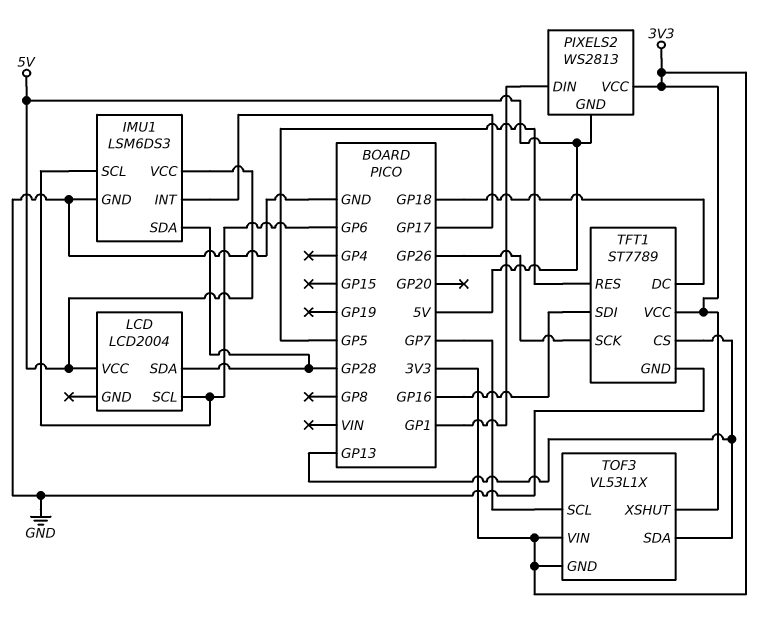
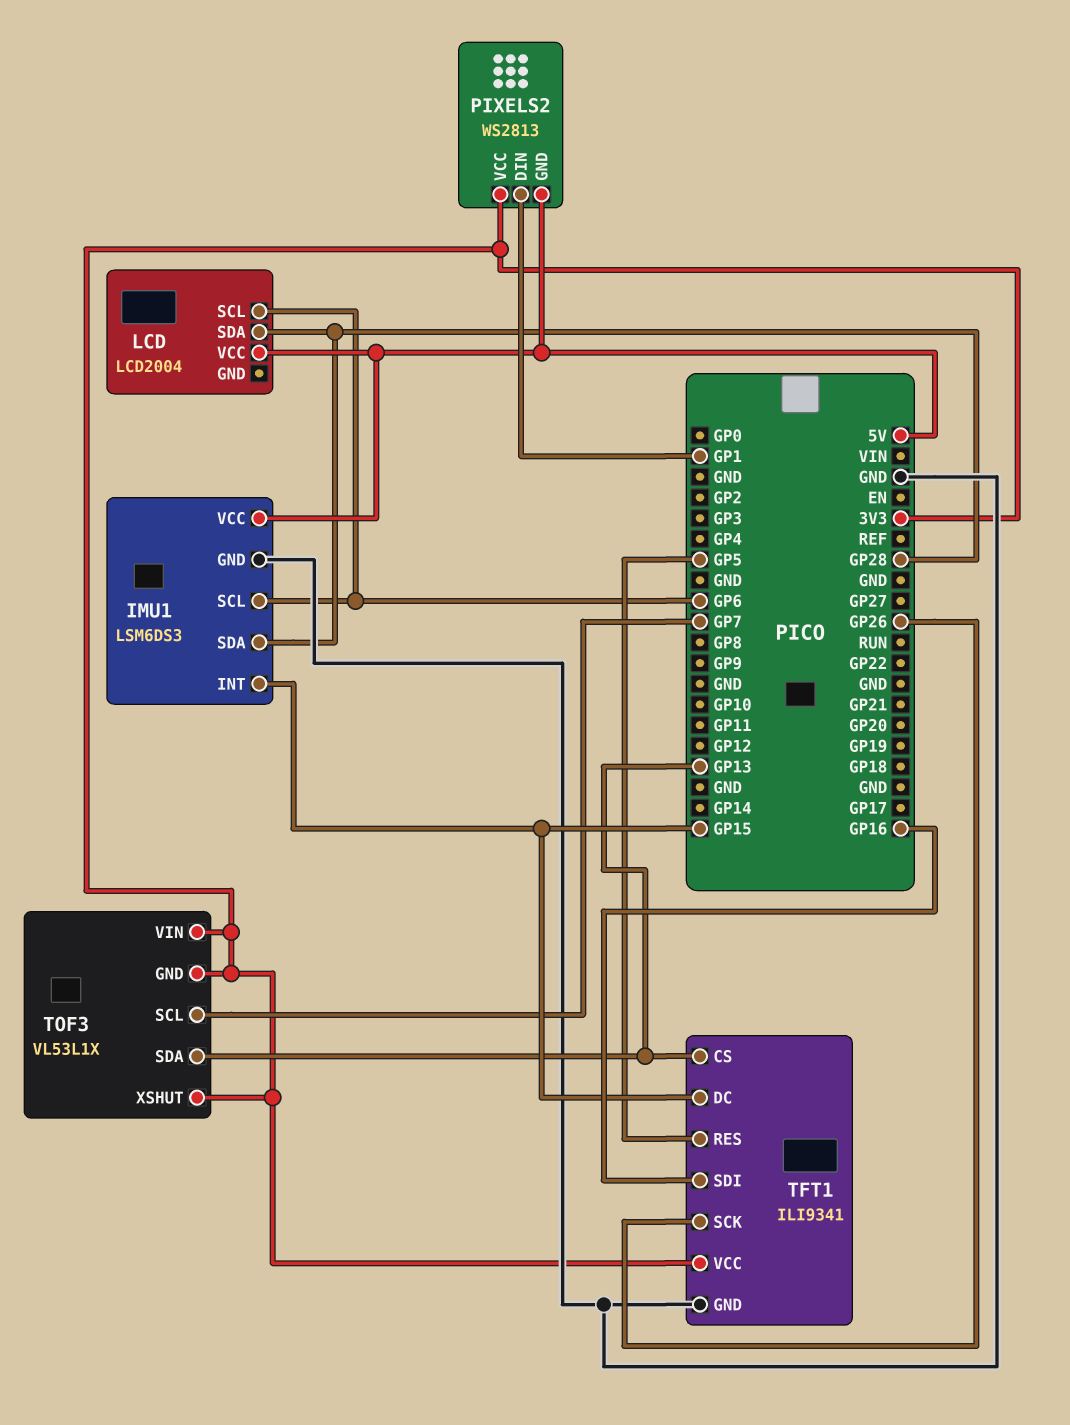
IMU1 pin INT: GP17 -> GP15
TFT1: ST7789 -> ILI9341
TFT1 pin DC: GP18 -> GP15

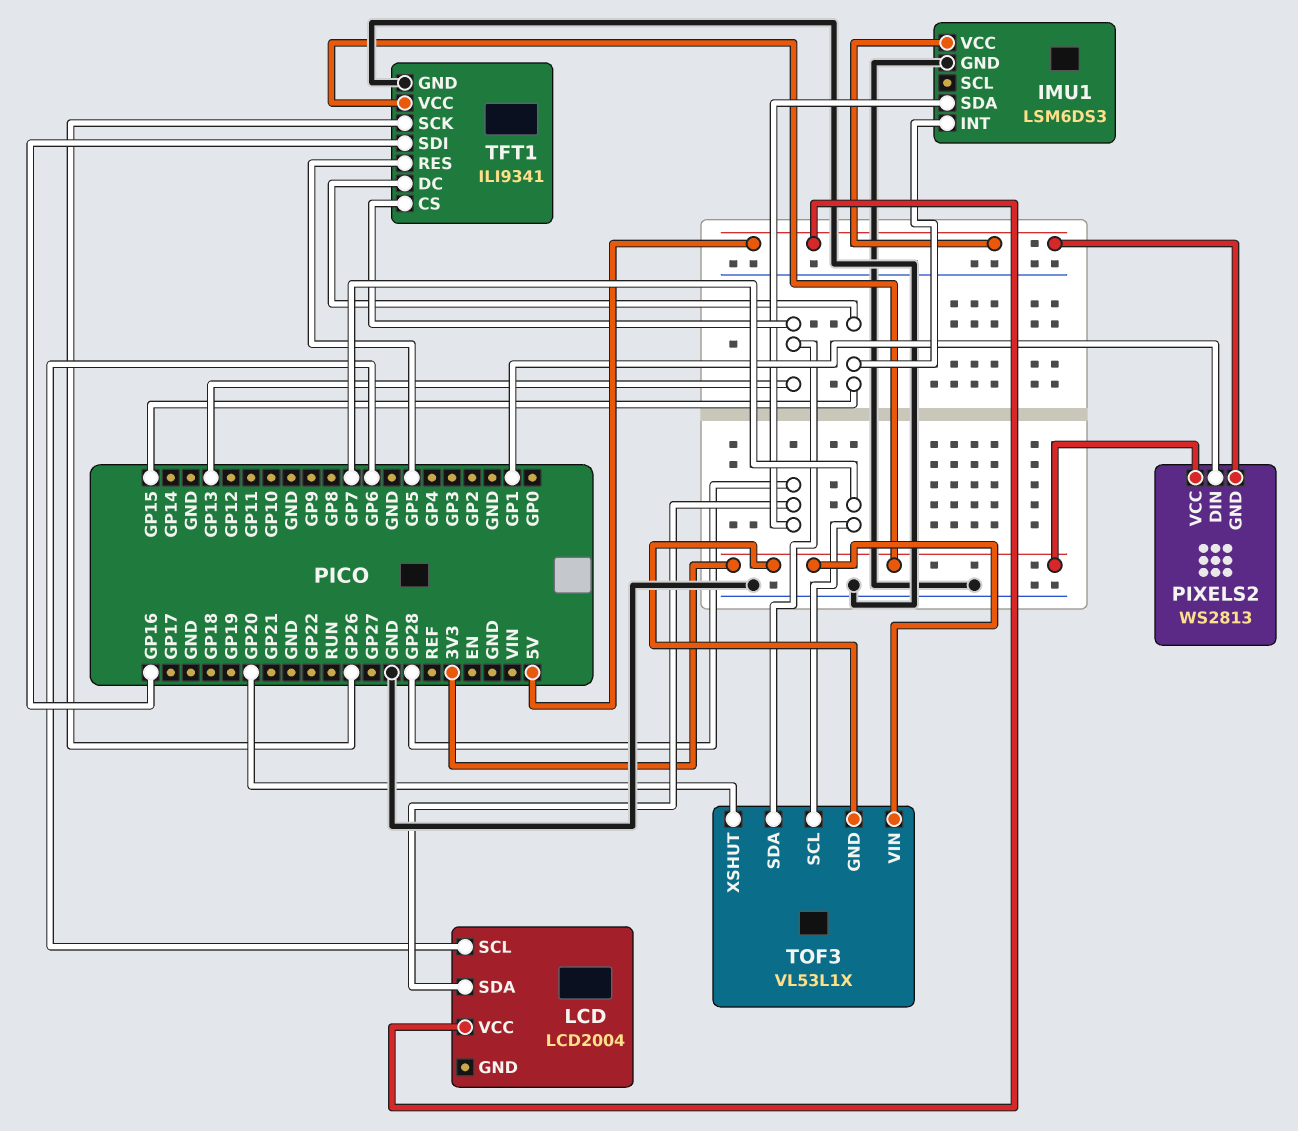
IMU1 pin SCL: GP6 -> none
TOF3 pin XSHUT: 3V3 -> GP20

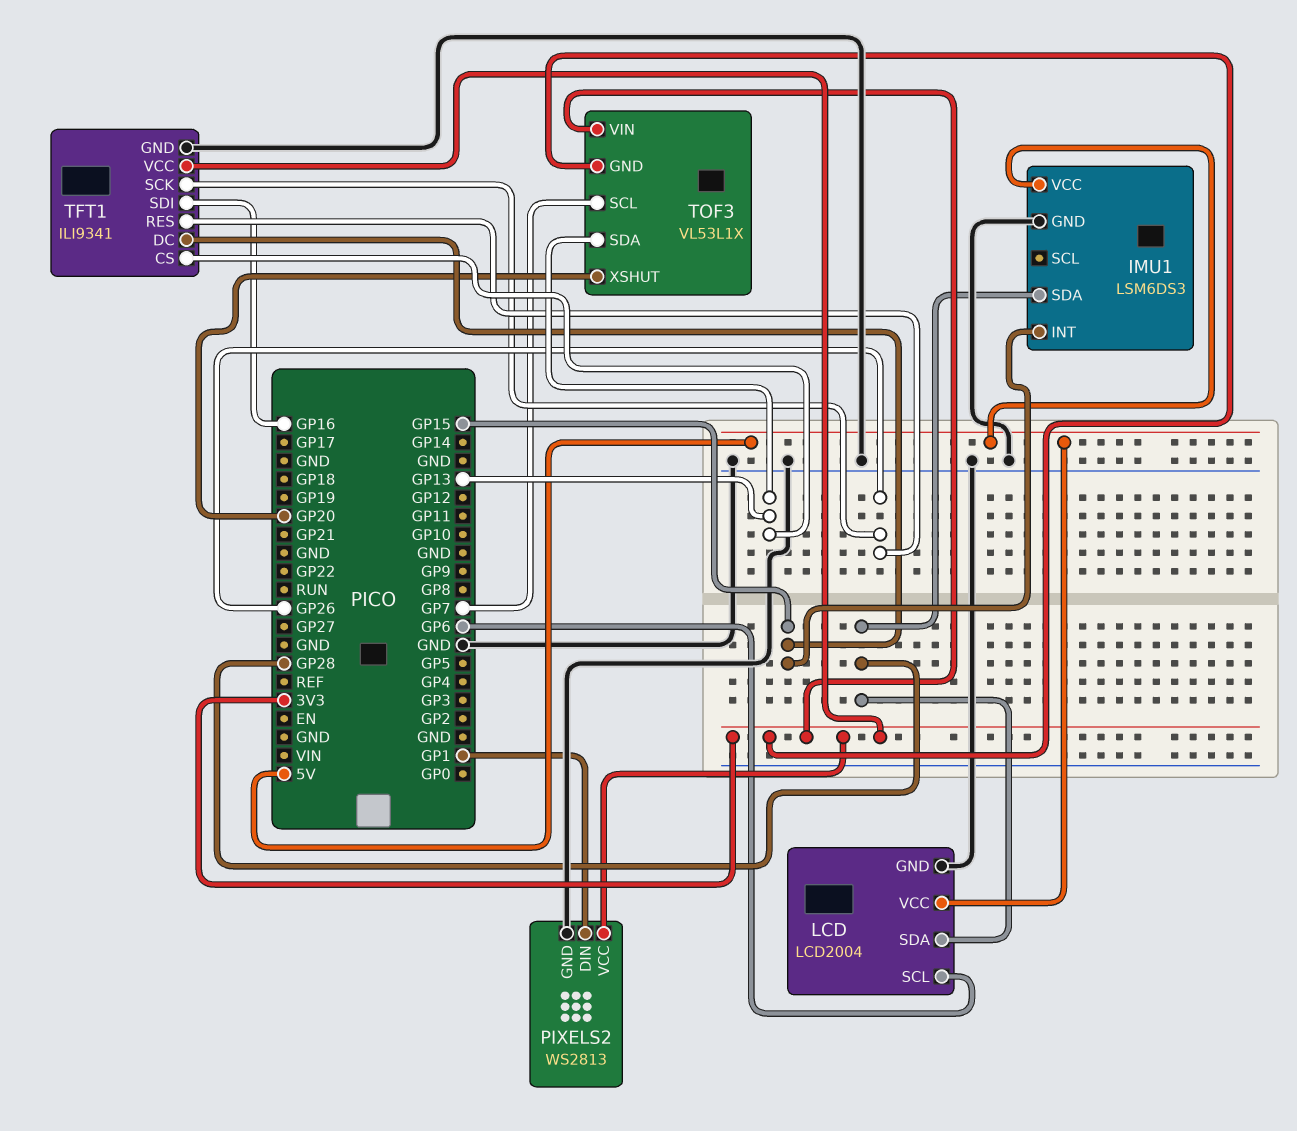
LCD pin GND: none -> GND
PIXELS2 pin GND: 5V -> GND
TFT1 pin RES: GP5 -> GP26

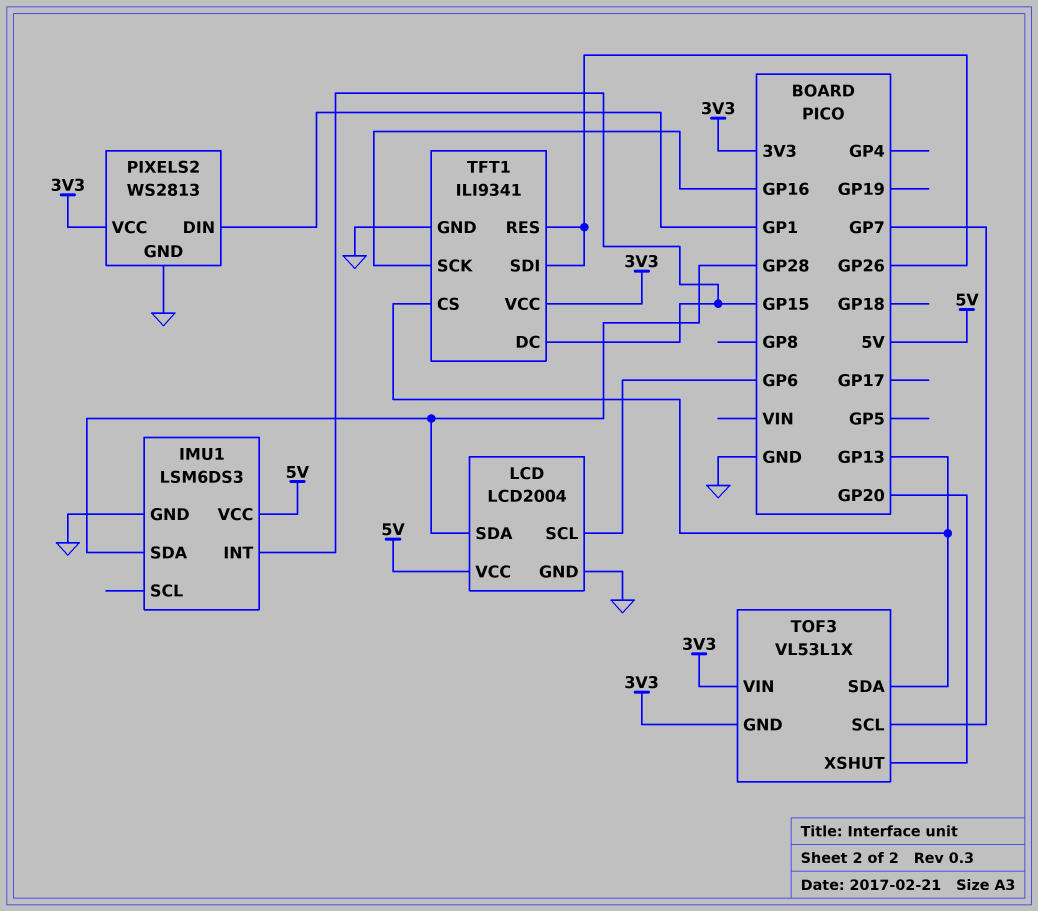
TFT1 pin SCK: GP26 -> GP16
TFT1 pin SDI: GP16 -> GP26

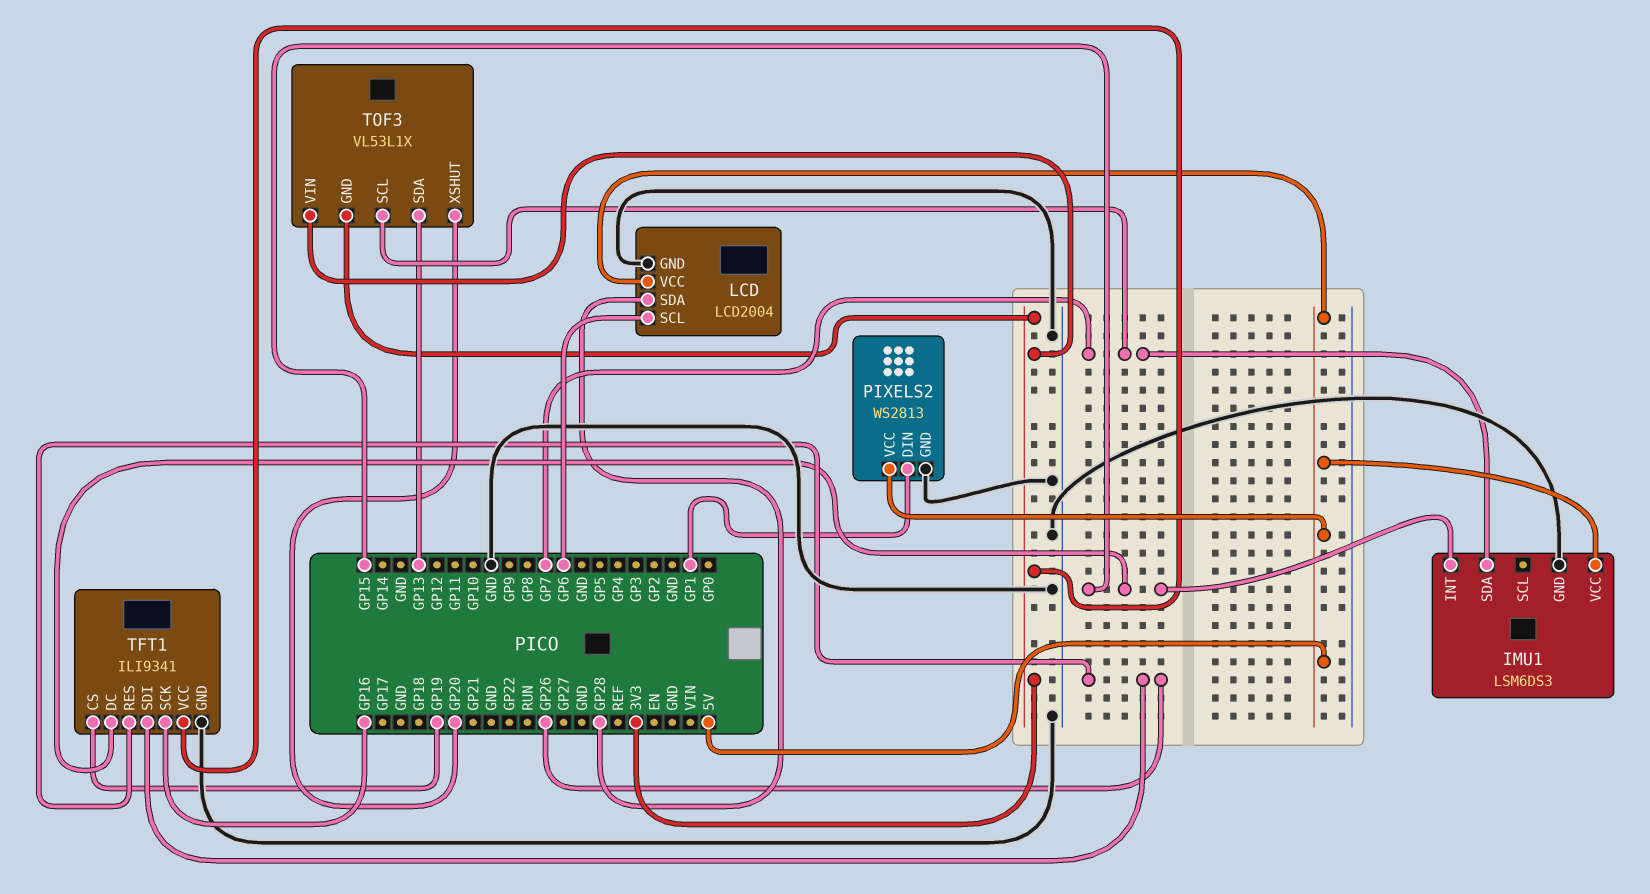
IMU1 pin SDA: GP28 -> GP7
PIXELS2 pin VCC: 3V3 -> 5V
TFT1 pin CS: GP13 -> GP19

